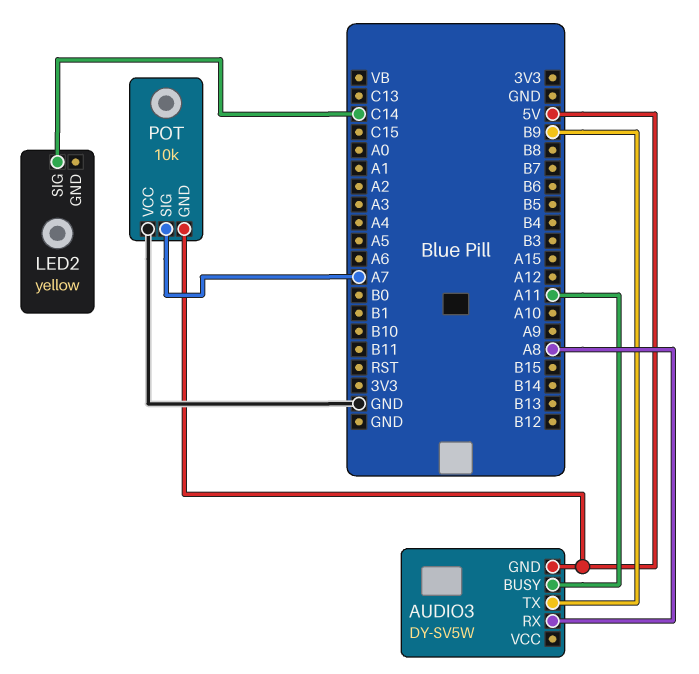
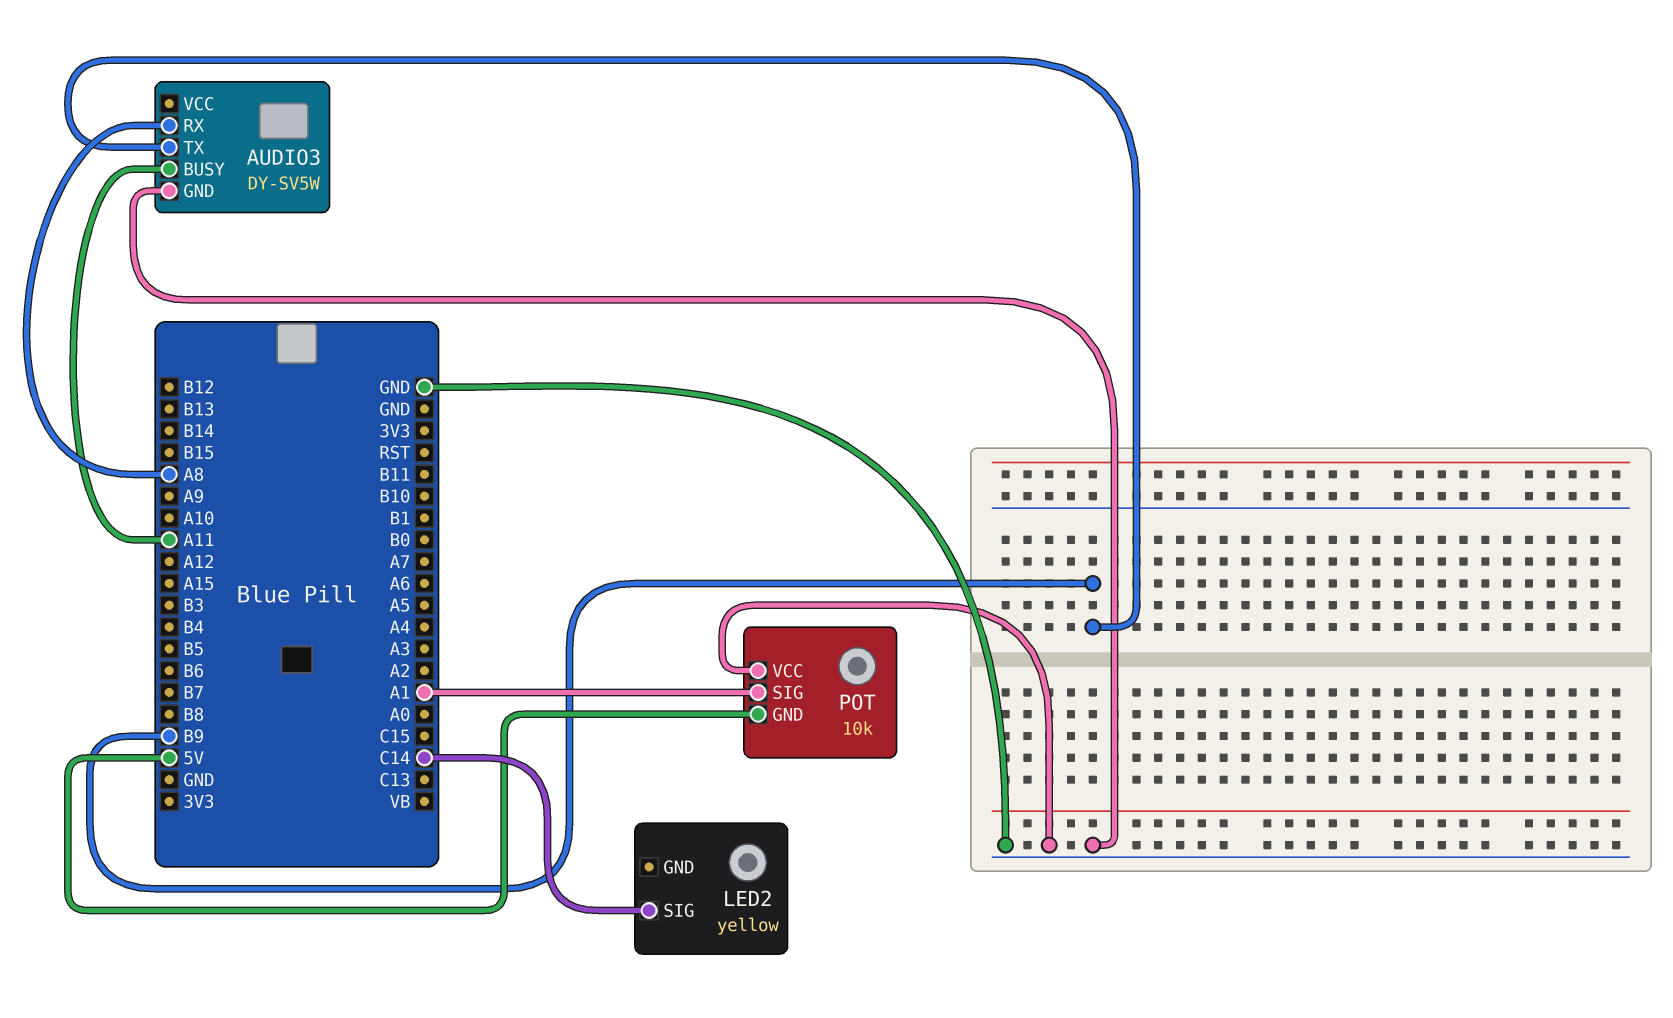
AUDIO3 pin GND: 5V -> GND
POT pin SIG: A7 -> A1

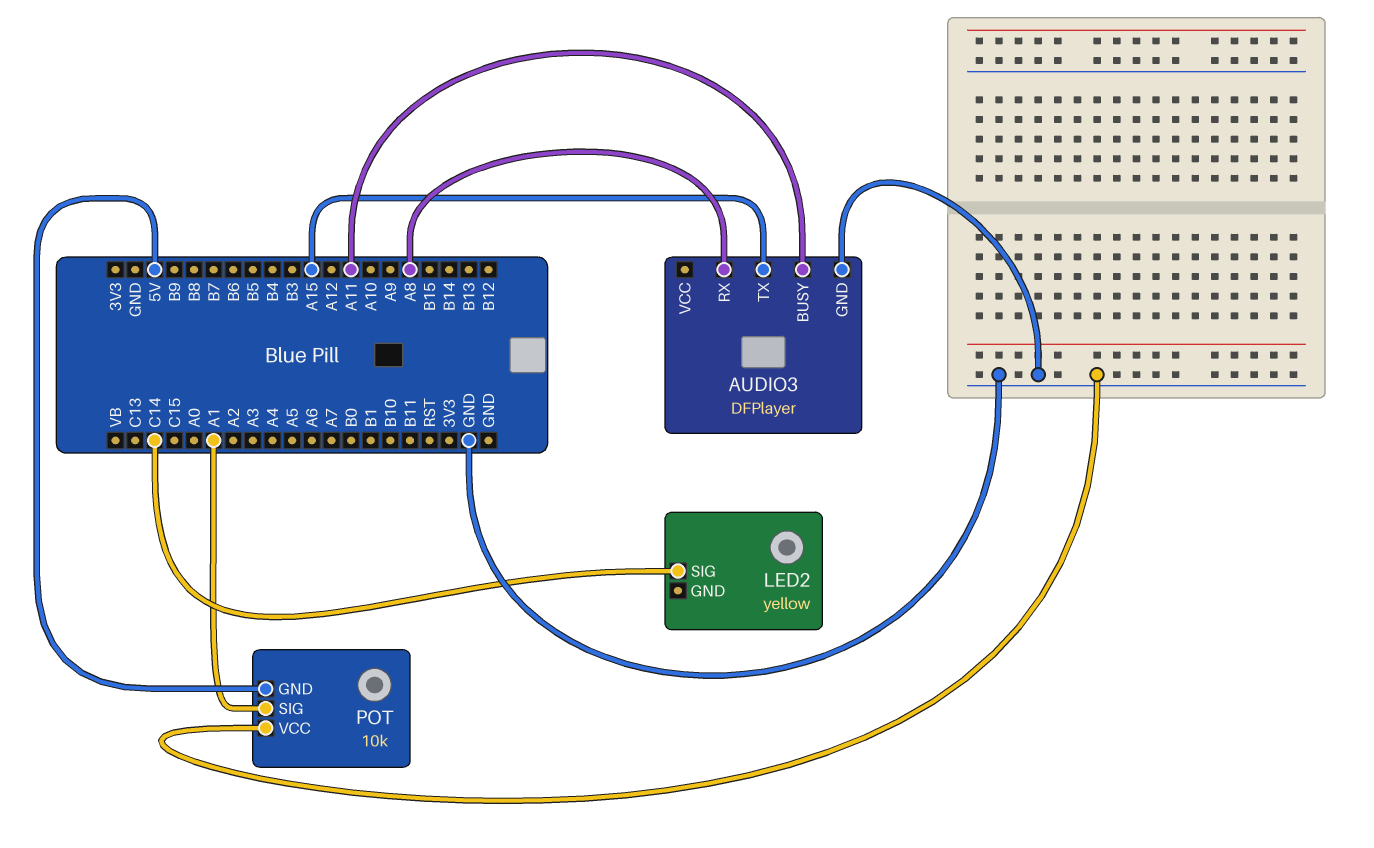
AUDIO3: DY-SV5W -> DFPlayer
AUDIO3 pin TX: B9 -> A15

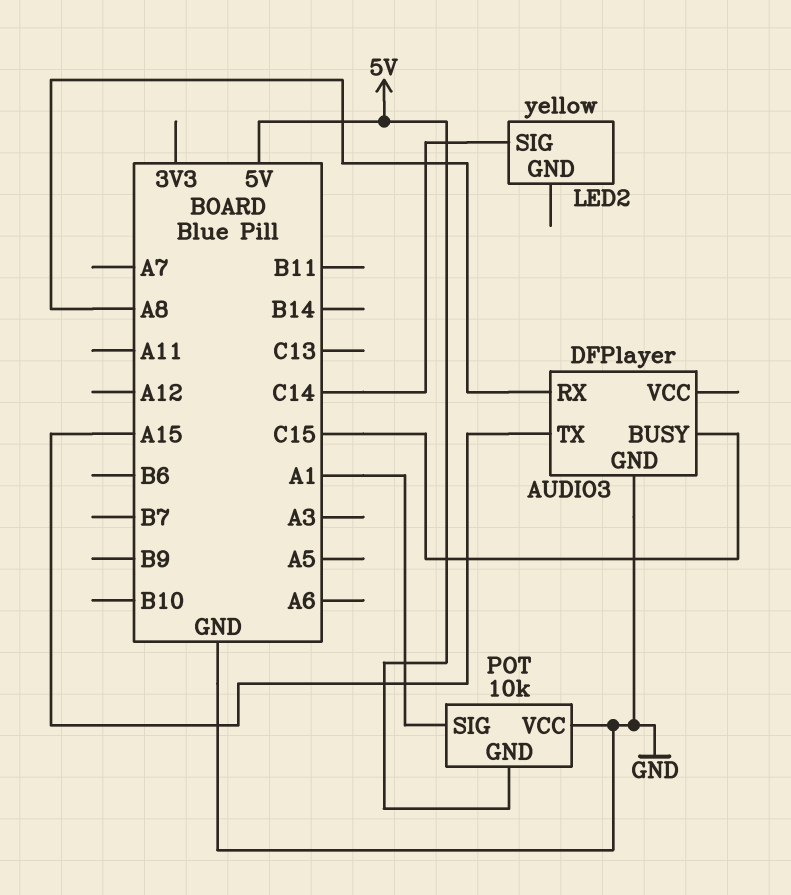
AUDIO3 pin BUSY: A11 -> C15

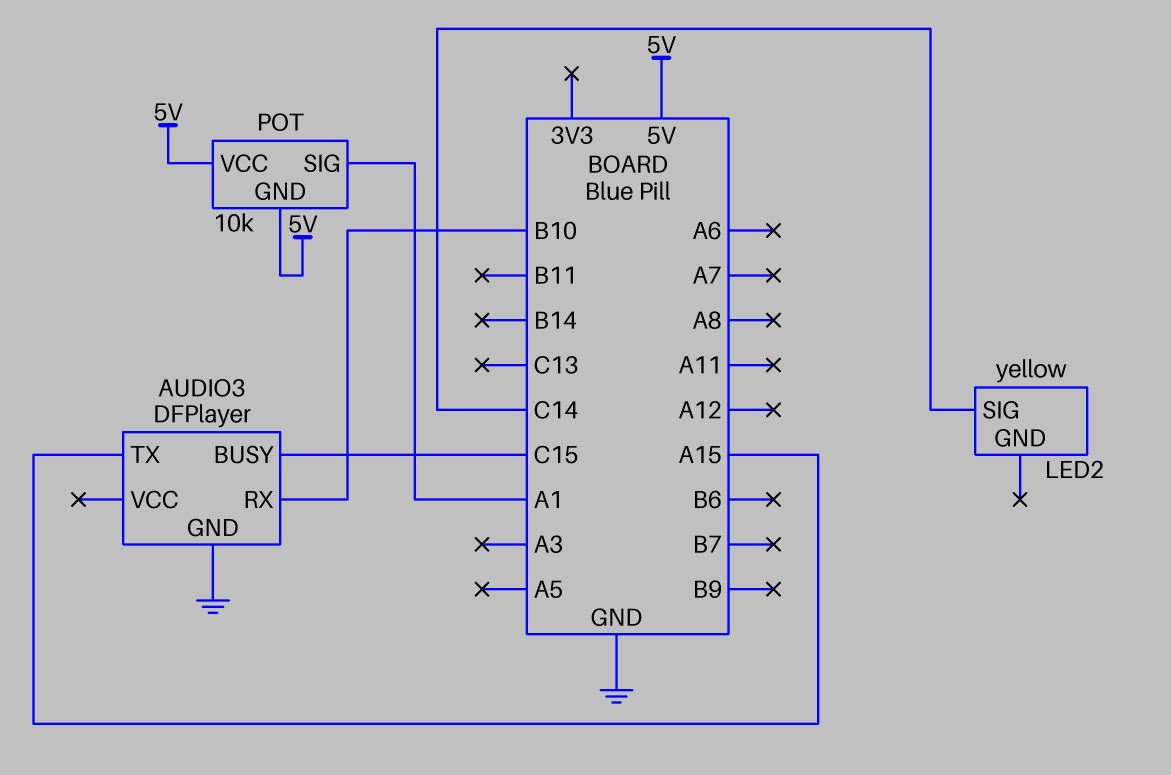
AUDIO3 pin RX: A8 -> B10
POT pin VCC: GND -> 5V

